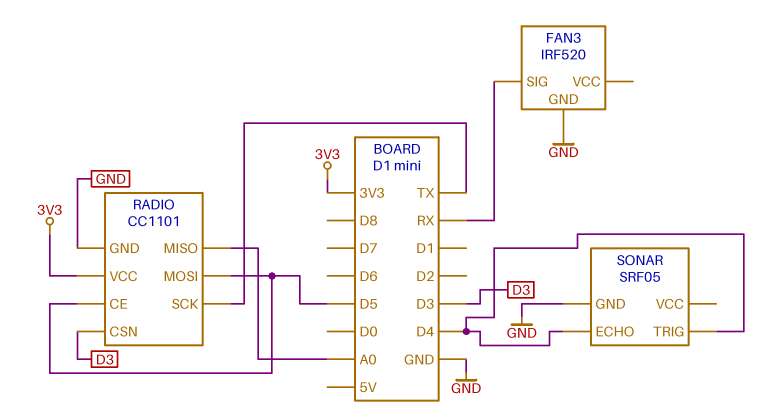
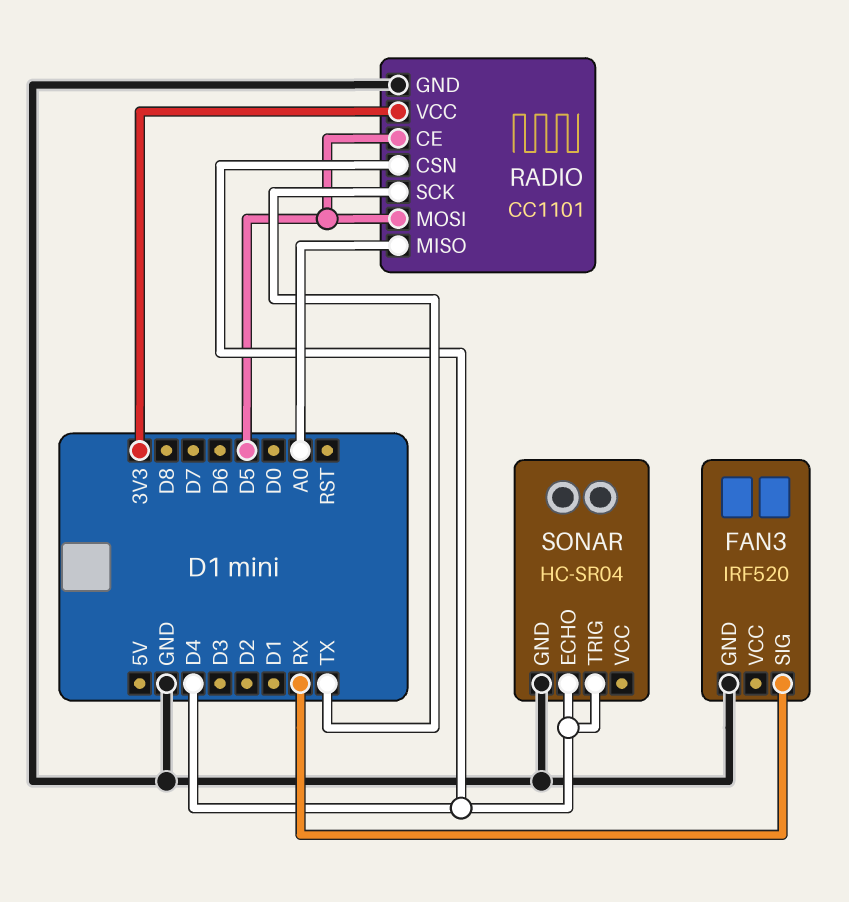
RADIO pin CSN: D3 -> D4
SONAR: SRF05 -> HC-SR04

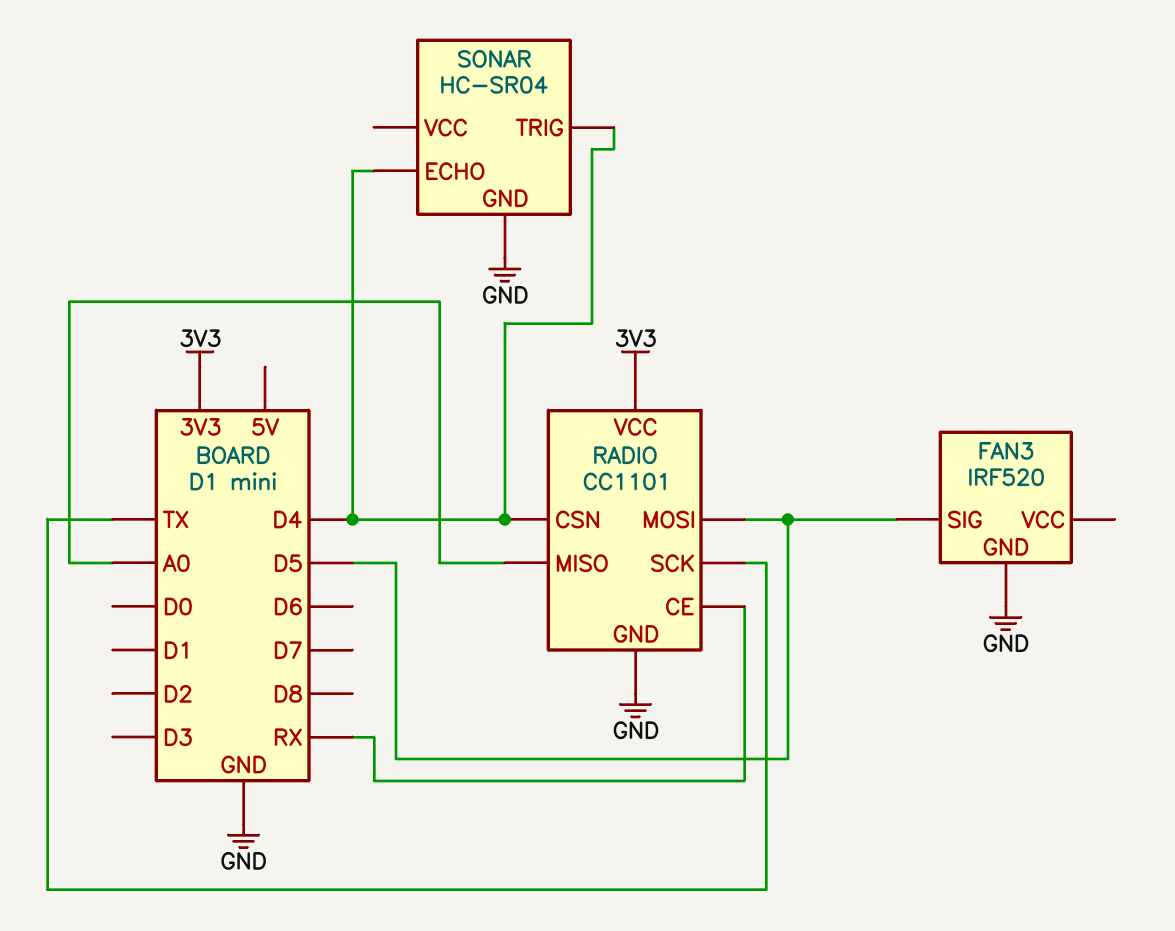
FAN3 pin SIG: RX -> D5
RADIO pin CE: D5 -> RX

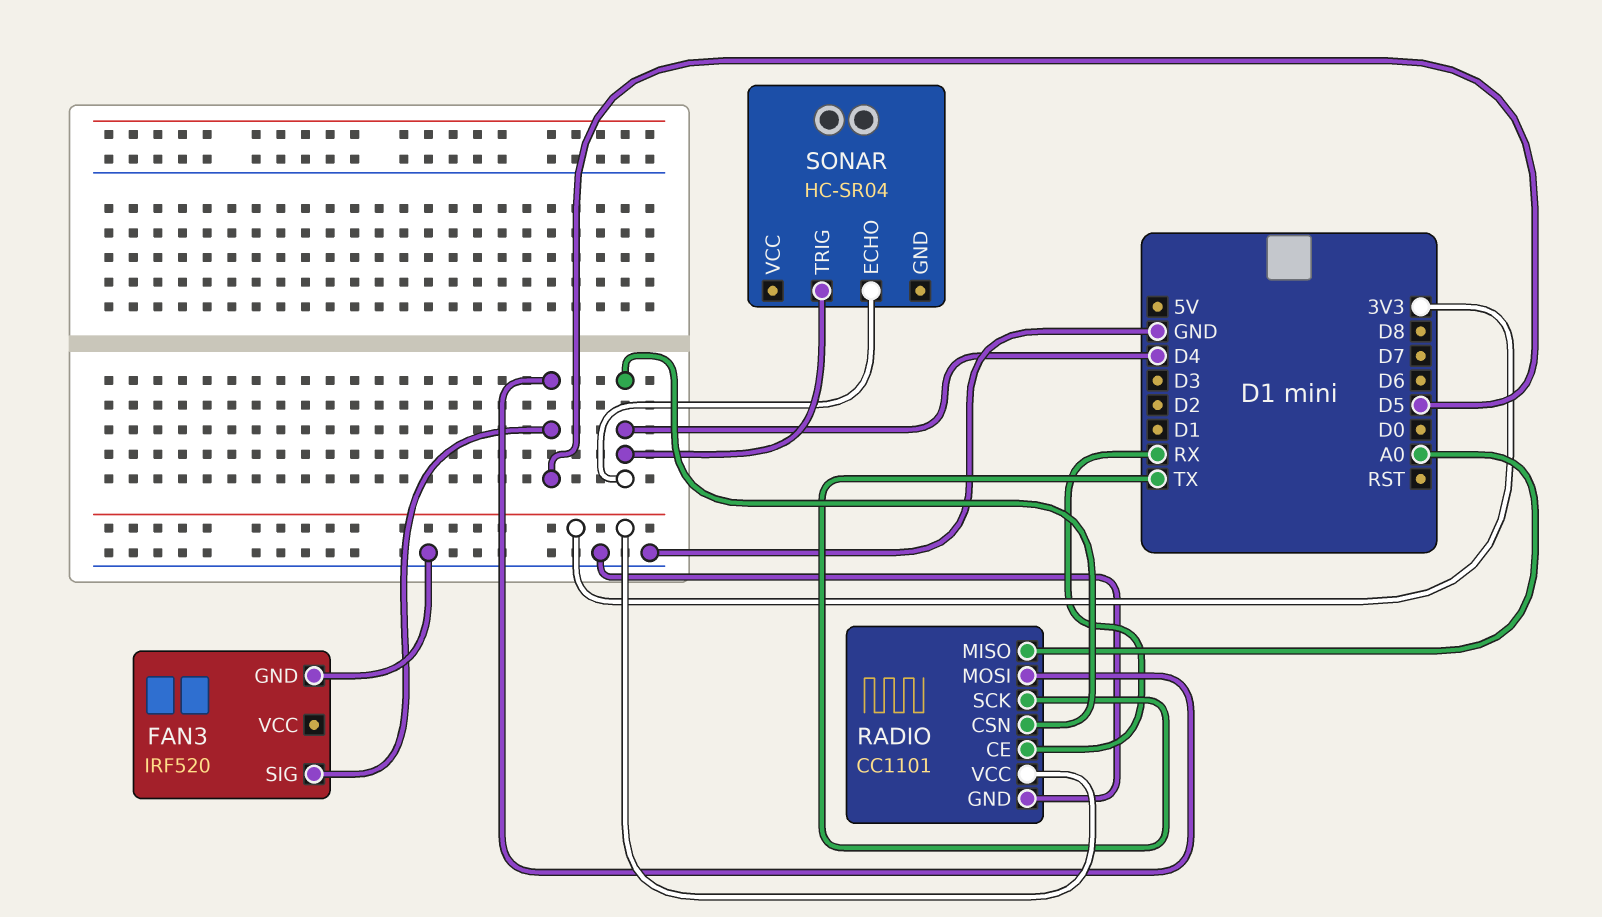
SONAR pin GND: GND -> none

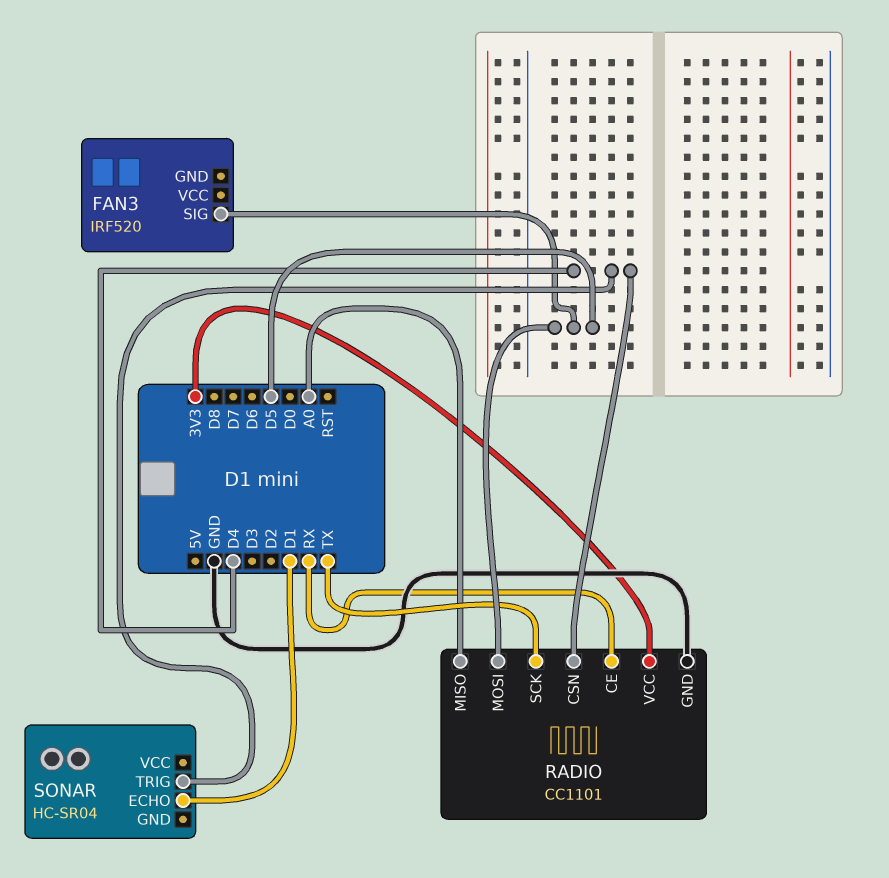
FAN3 pin GND: GND -> none
SONAR pin ECHO: D4 -> D1

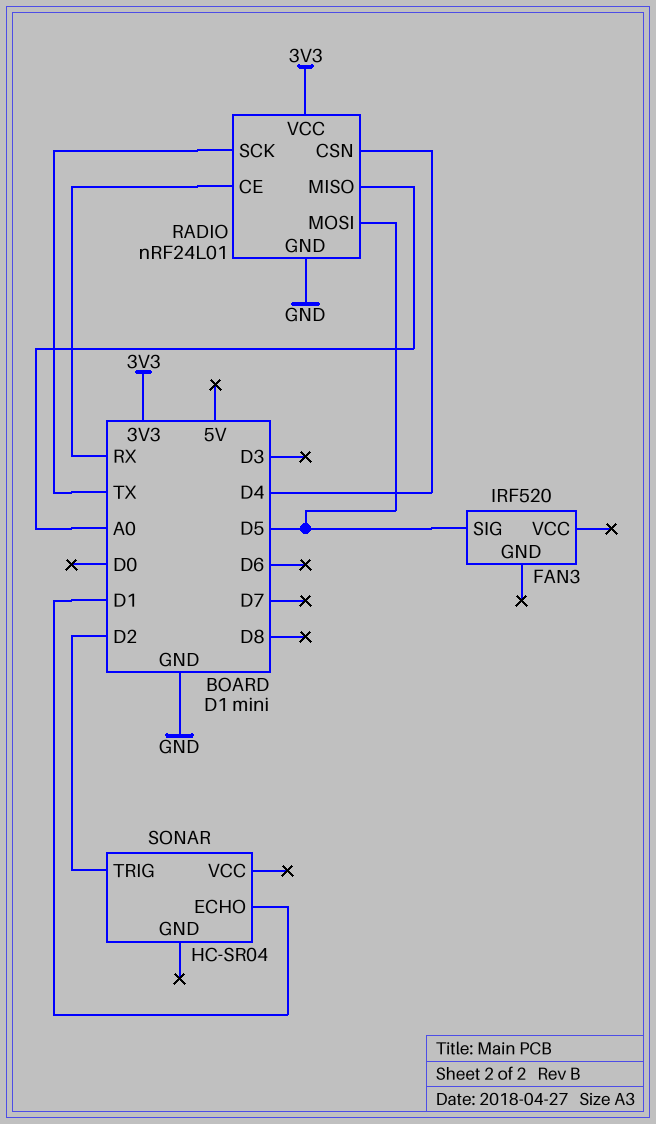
RADIO: CC1101 -> nRF24L01
SONAR pin TRIG: D4 -> D2

